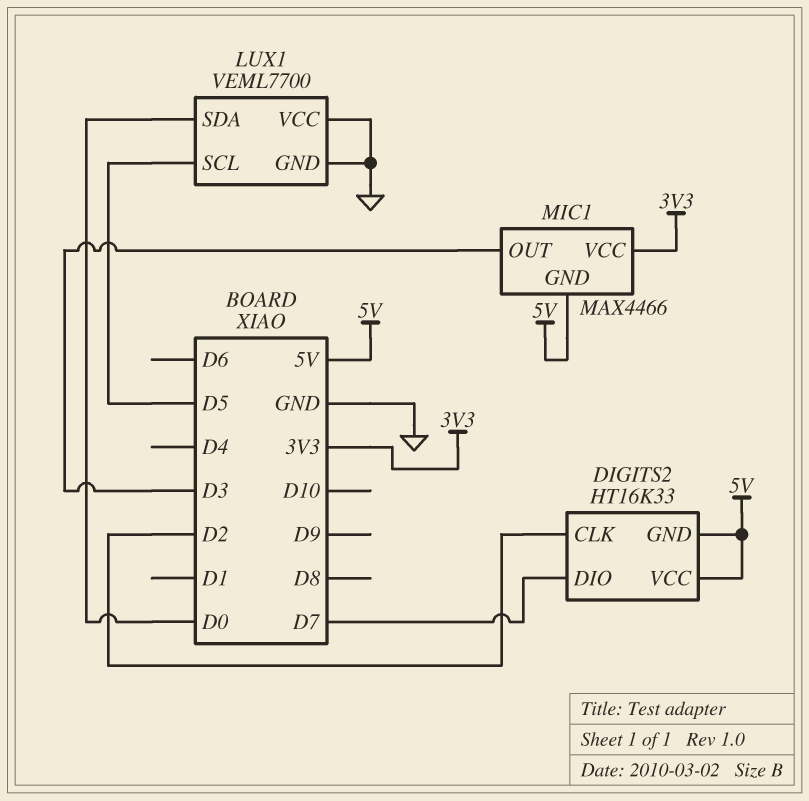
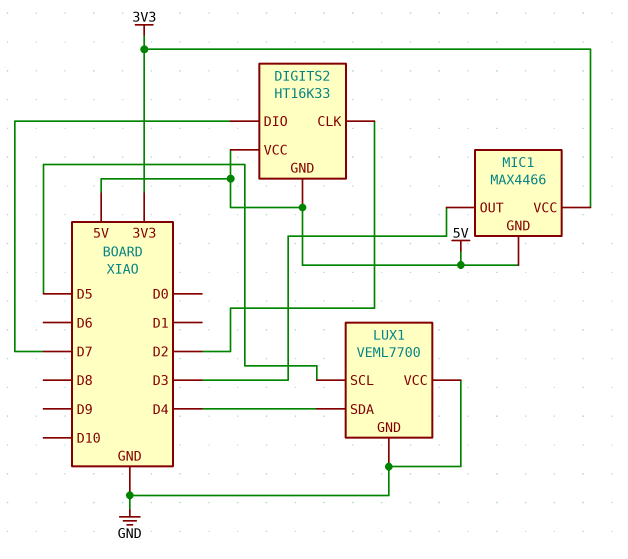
LUX1 pin SDA: D0 -> D4

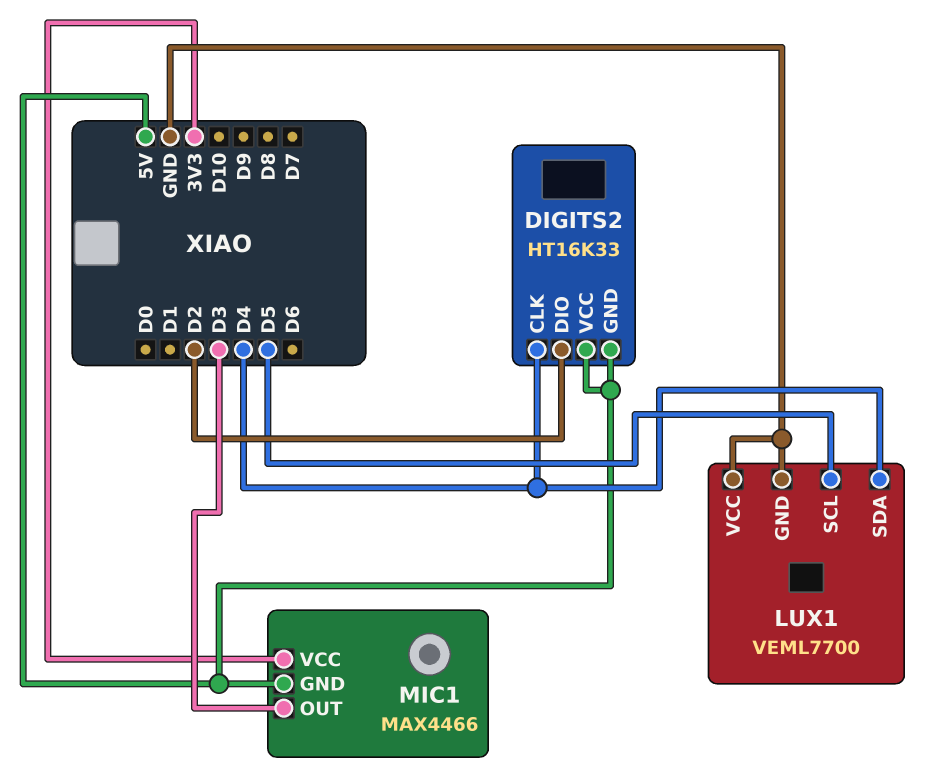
DIGITS2 pin CLK: D2 -> D4
DIGITS2 pin DIO: D7 -> D2

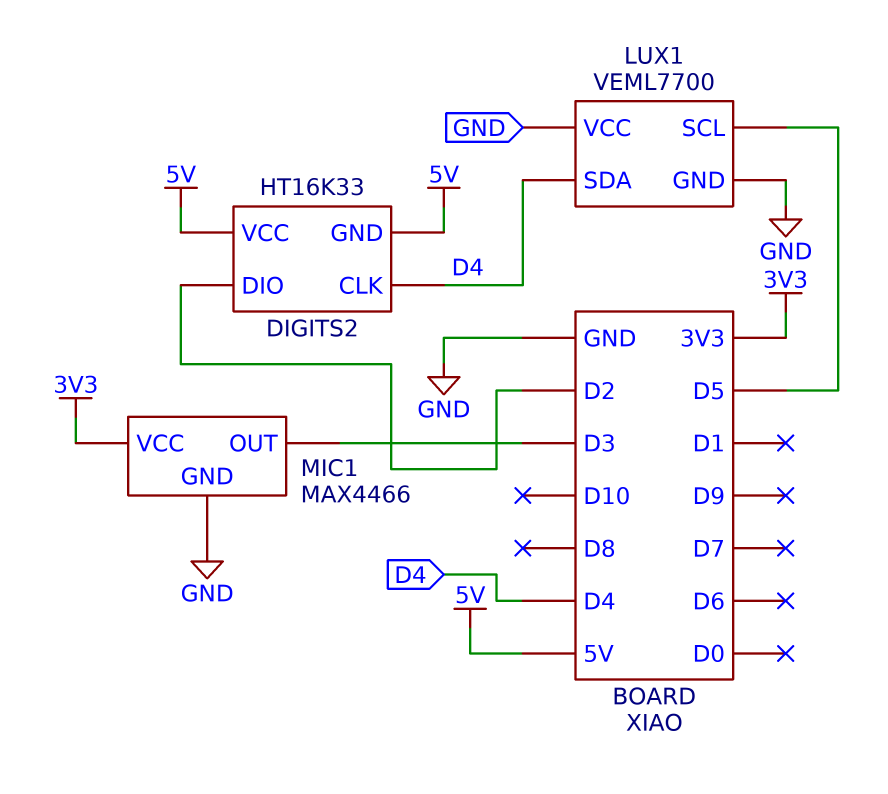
MIC1 pin GND: 5V -> GND

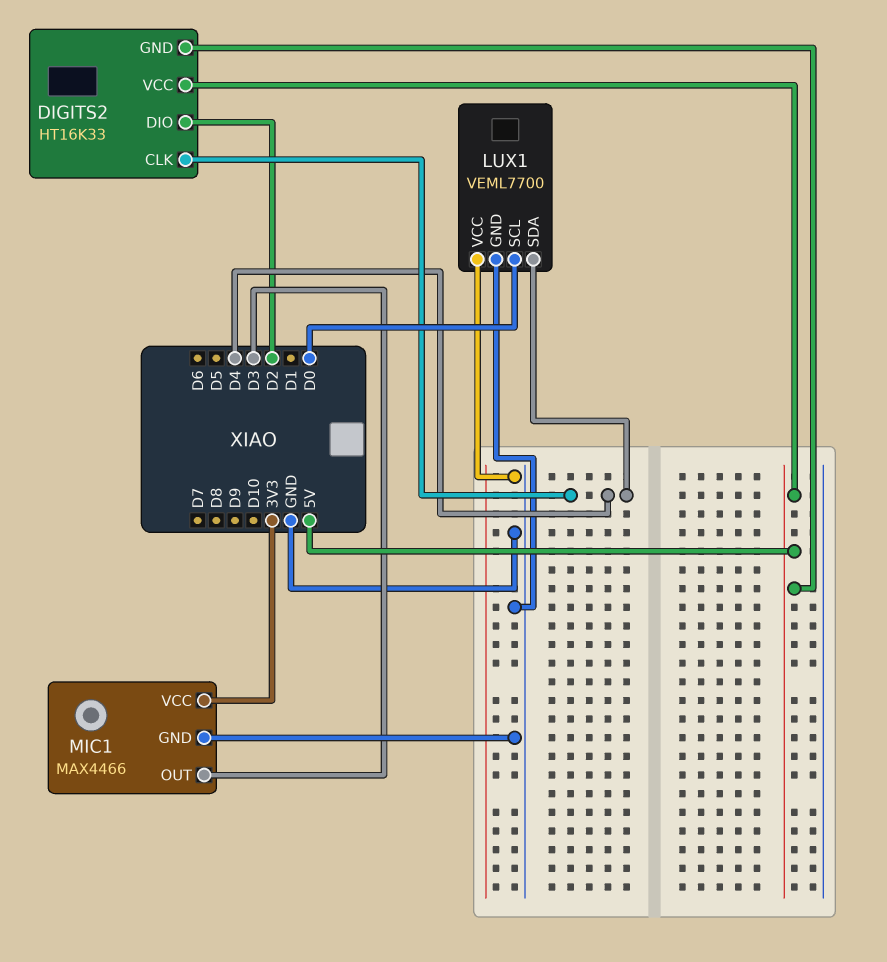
LUX1 pin SCL: D5 -> D0

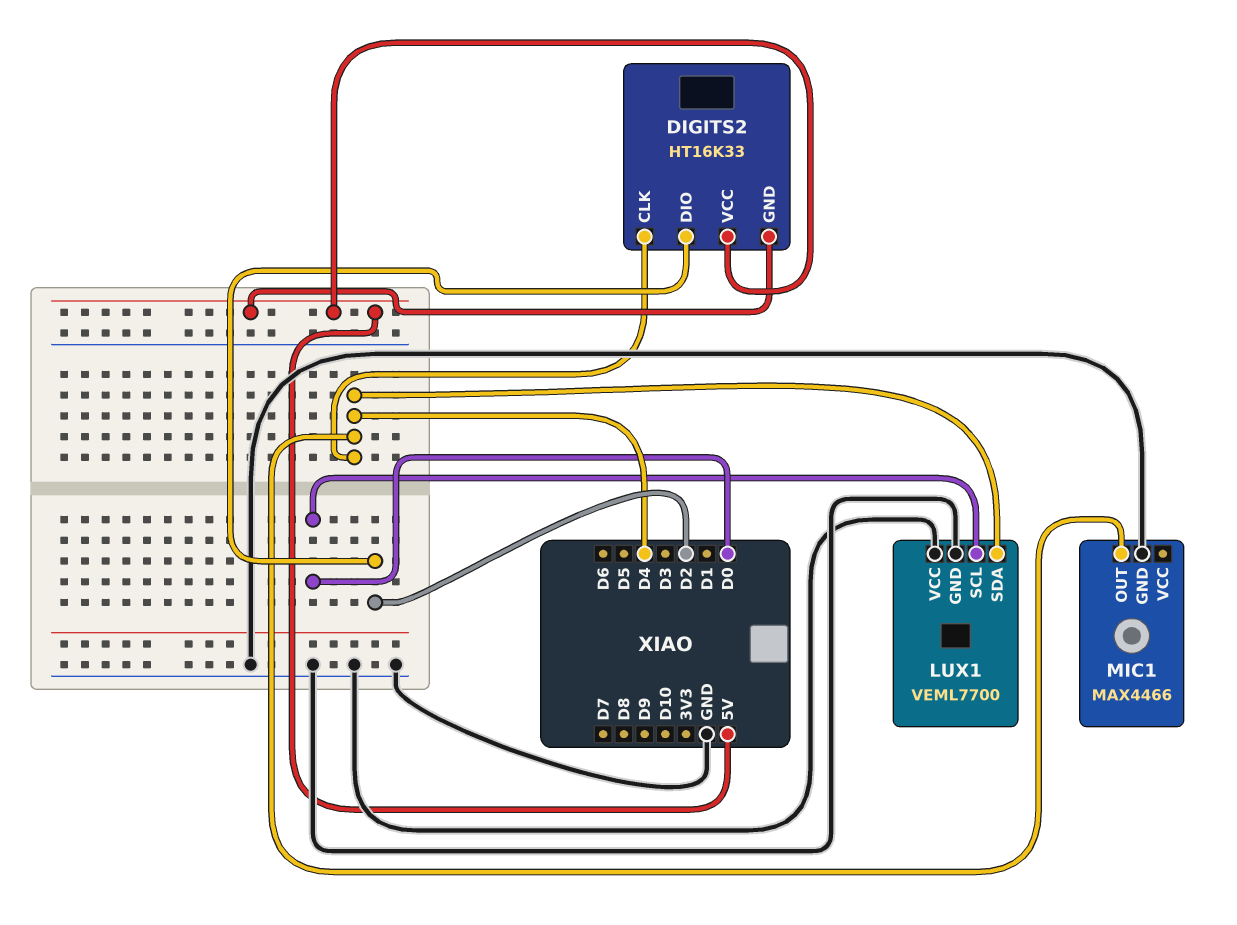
MIC1 pin OUT: D3 -> D4
MIC1 pin VCC: 3V3 -> none

